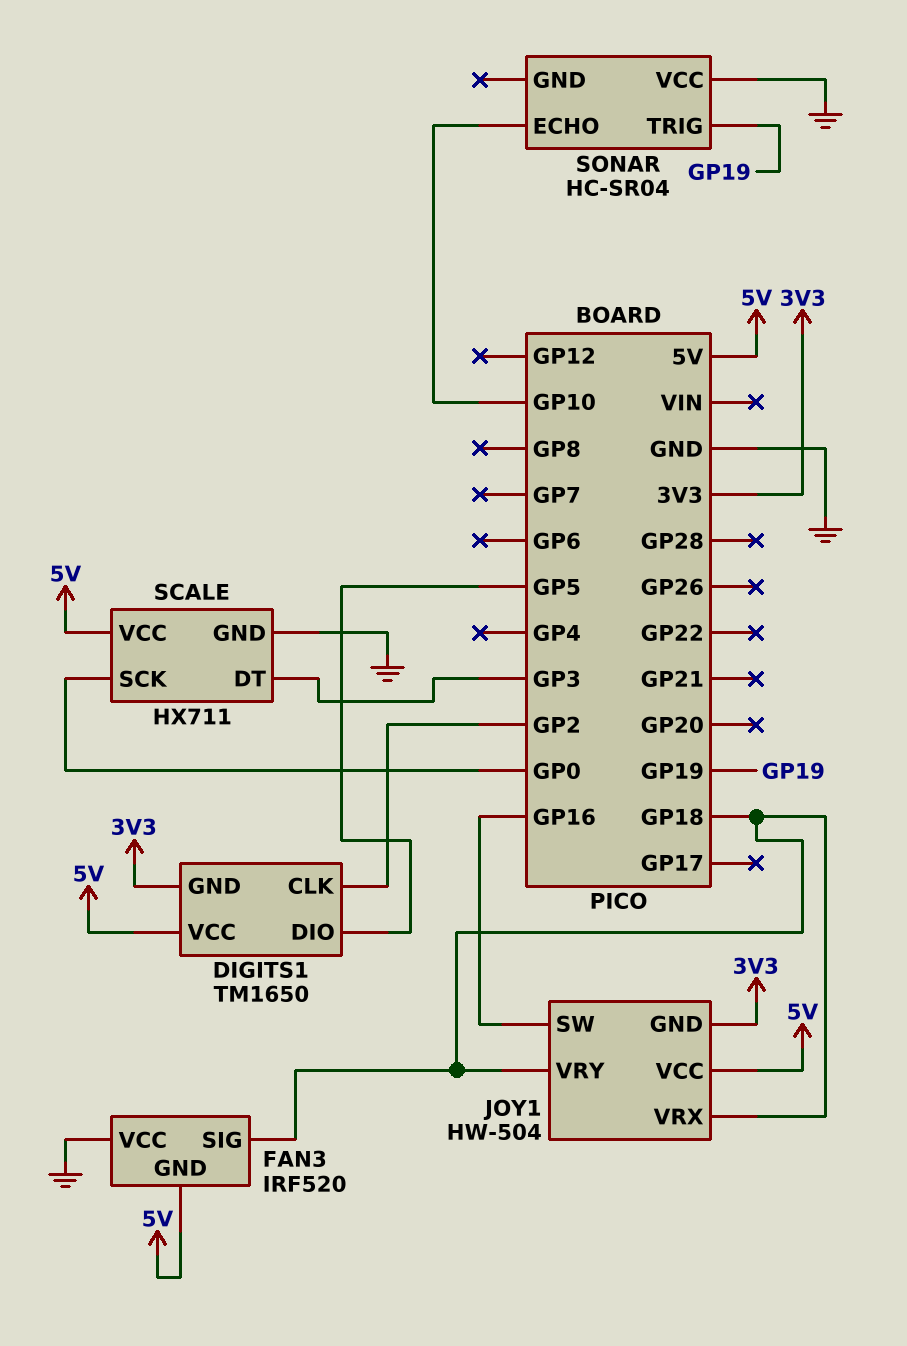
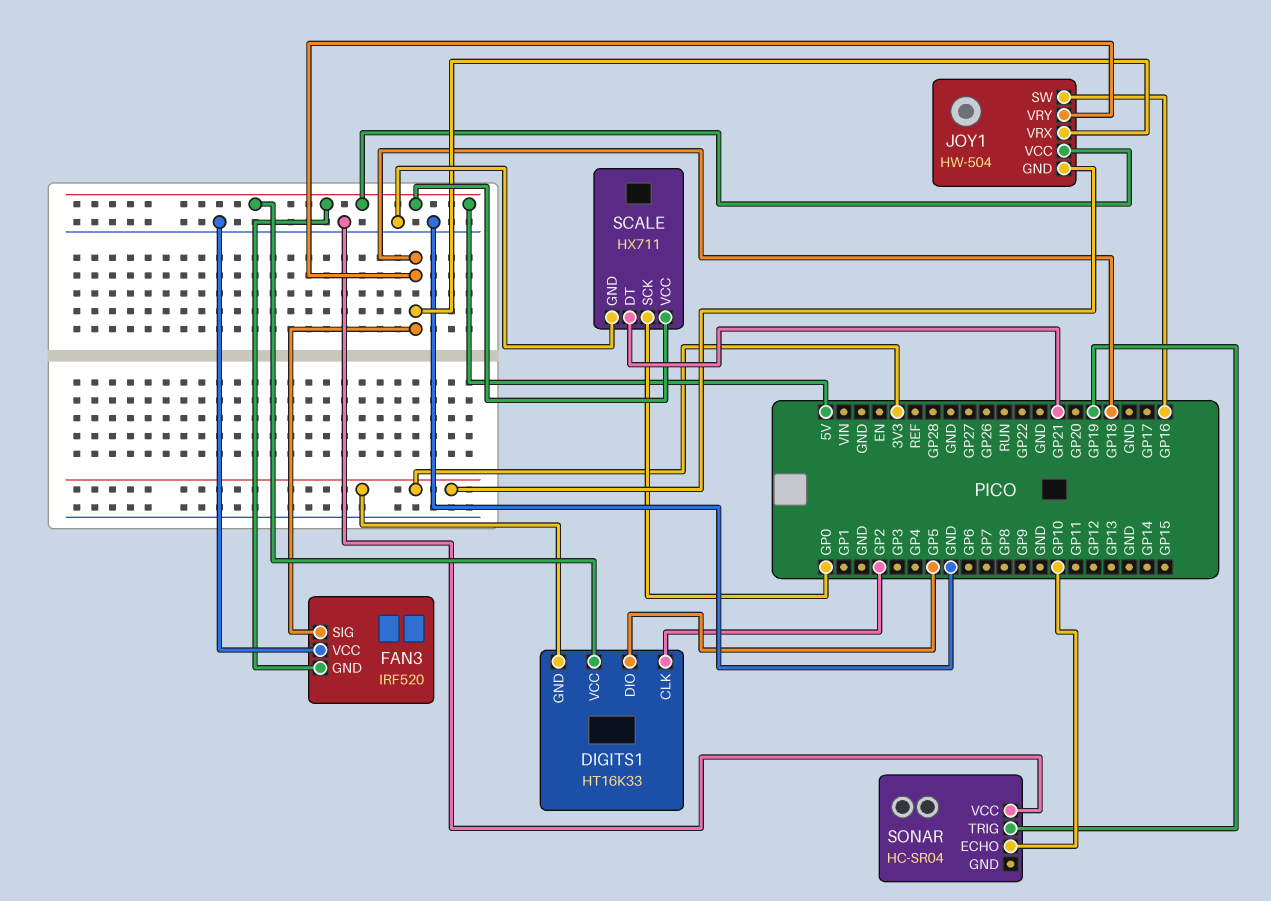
DIGITS1: TM1650 -> HT16K33
SCALE pin DT: GP3 -> GP21

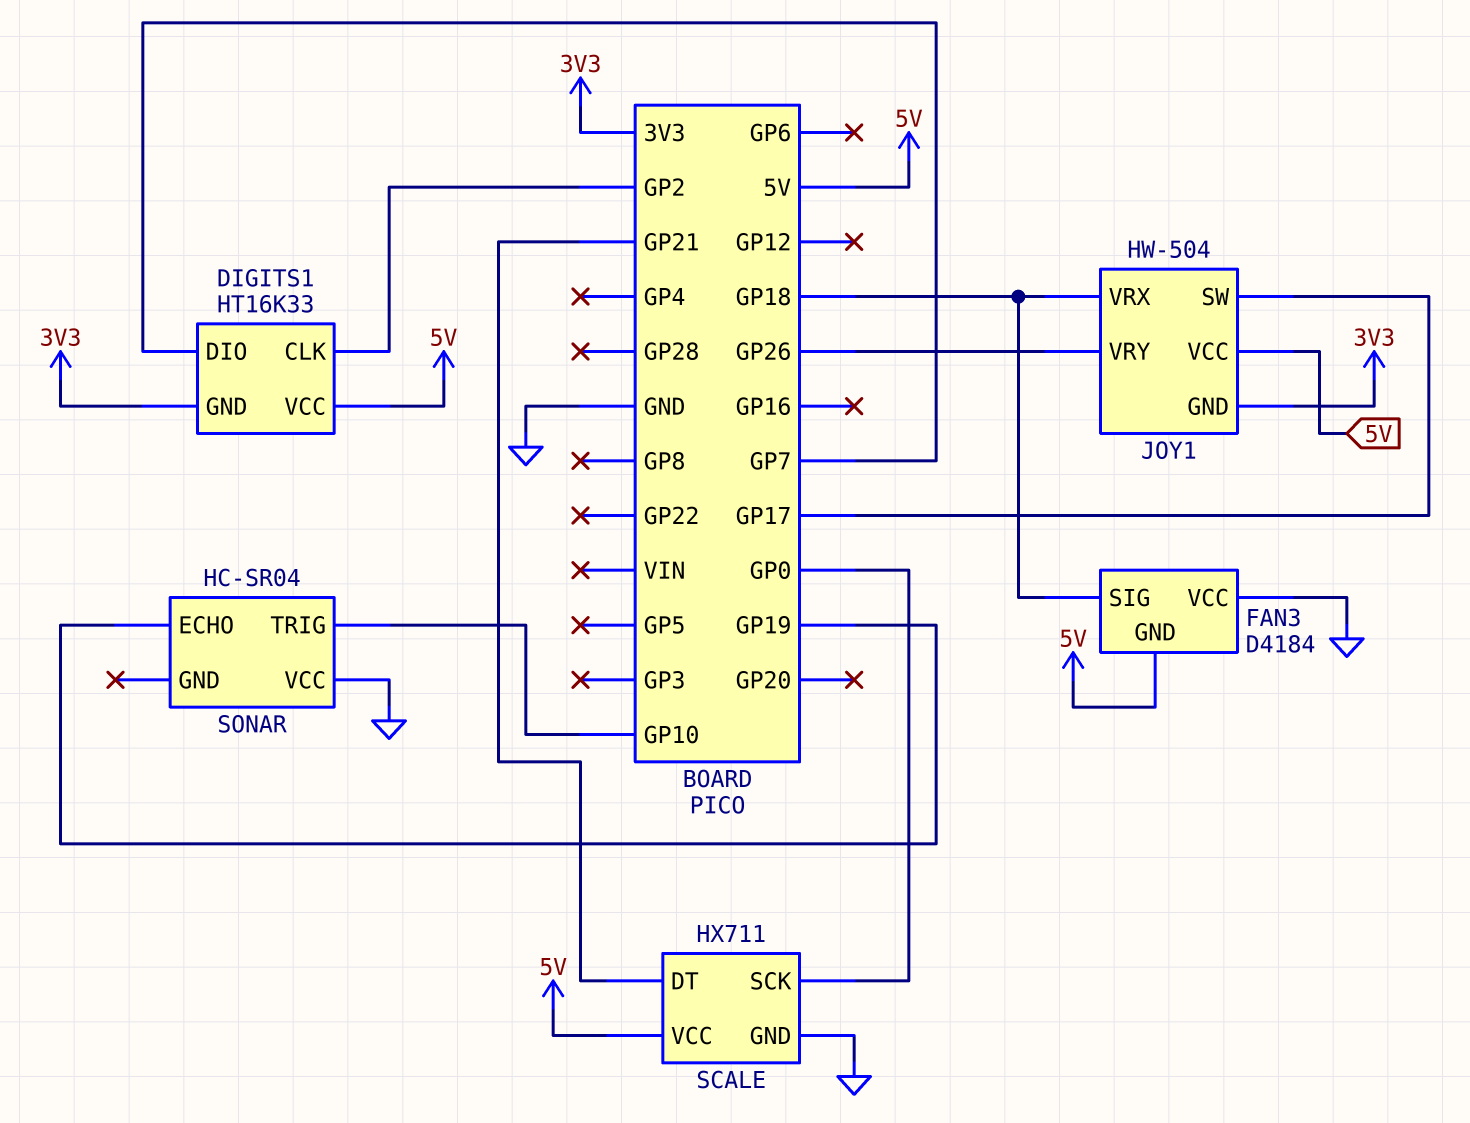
DIGITS1 pin DIO: GP5 -> GP7
FAN3: IRF520 -> D4184
JOY1 pin SW: GP16 -> GP17
JOY1 pin VRY: GP18 -> GP26
SONAR pin ECHO: GP10 -> GP19
SONAR pin TRIG: GP19 -> GP10

